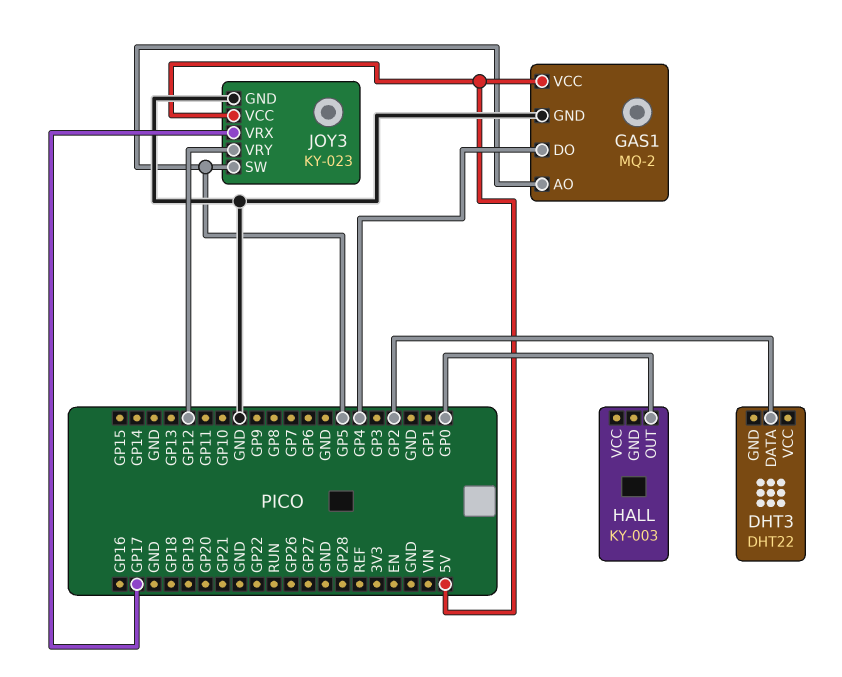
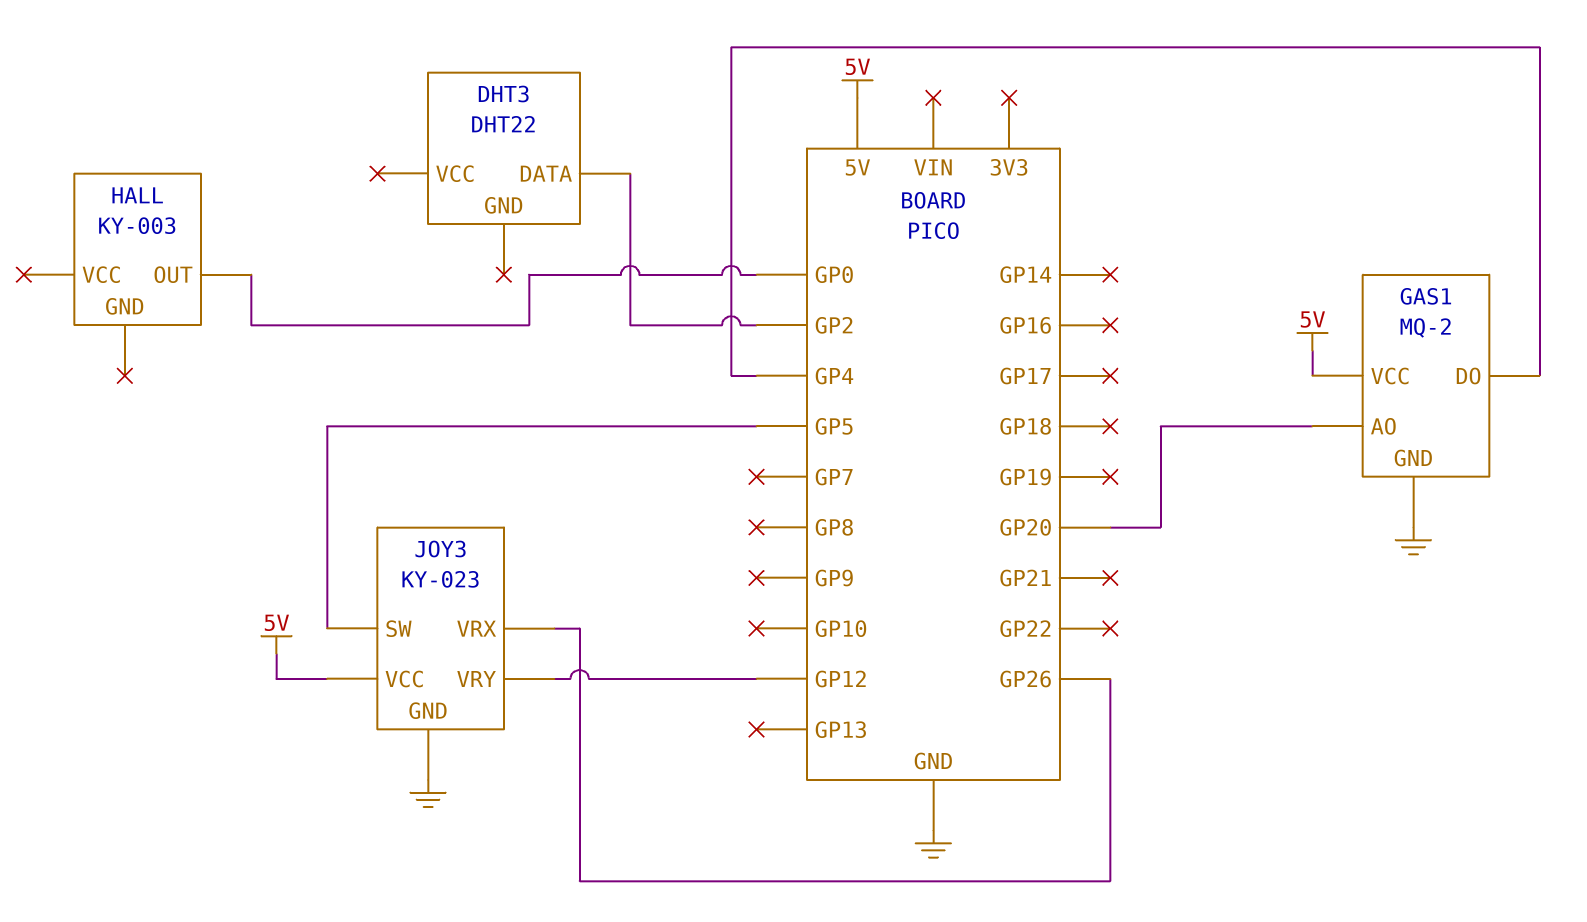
GAS1 pin AO: GP5 -> GP20
JOY3 pin VRX: GP17 -> GP26

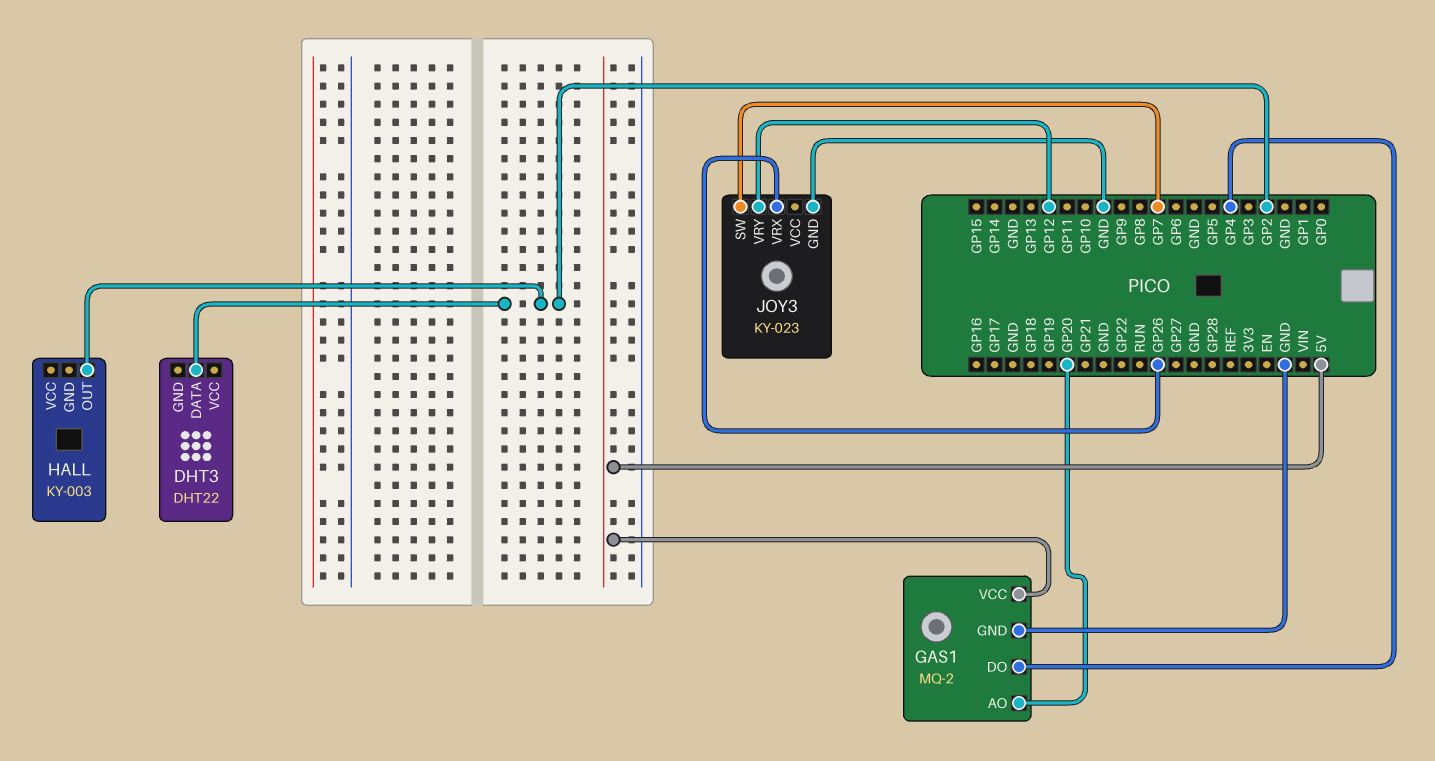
HALL pin OUT: GP0 -> GP2
JOY3 pin SW: GP5 -> GP7
JOY3 pin VCC: 5V -> none

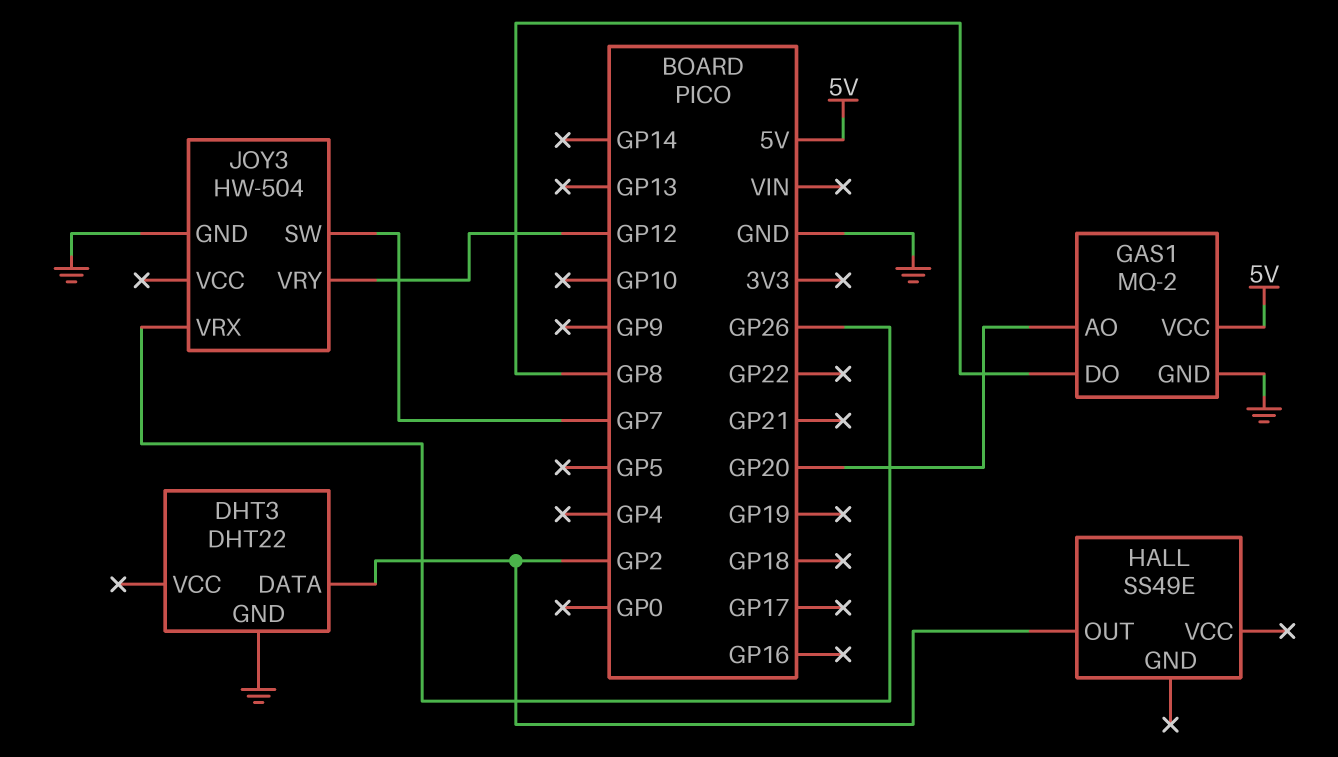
DHT3 pin GND: none -> GND
GAS1 pin DO: GP4 -> GP8
HALL: KY-003 -> SS49E
JOY3: KY-023 -> HW-504

